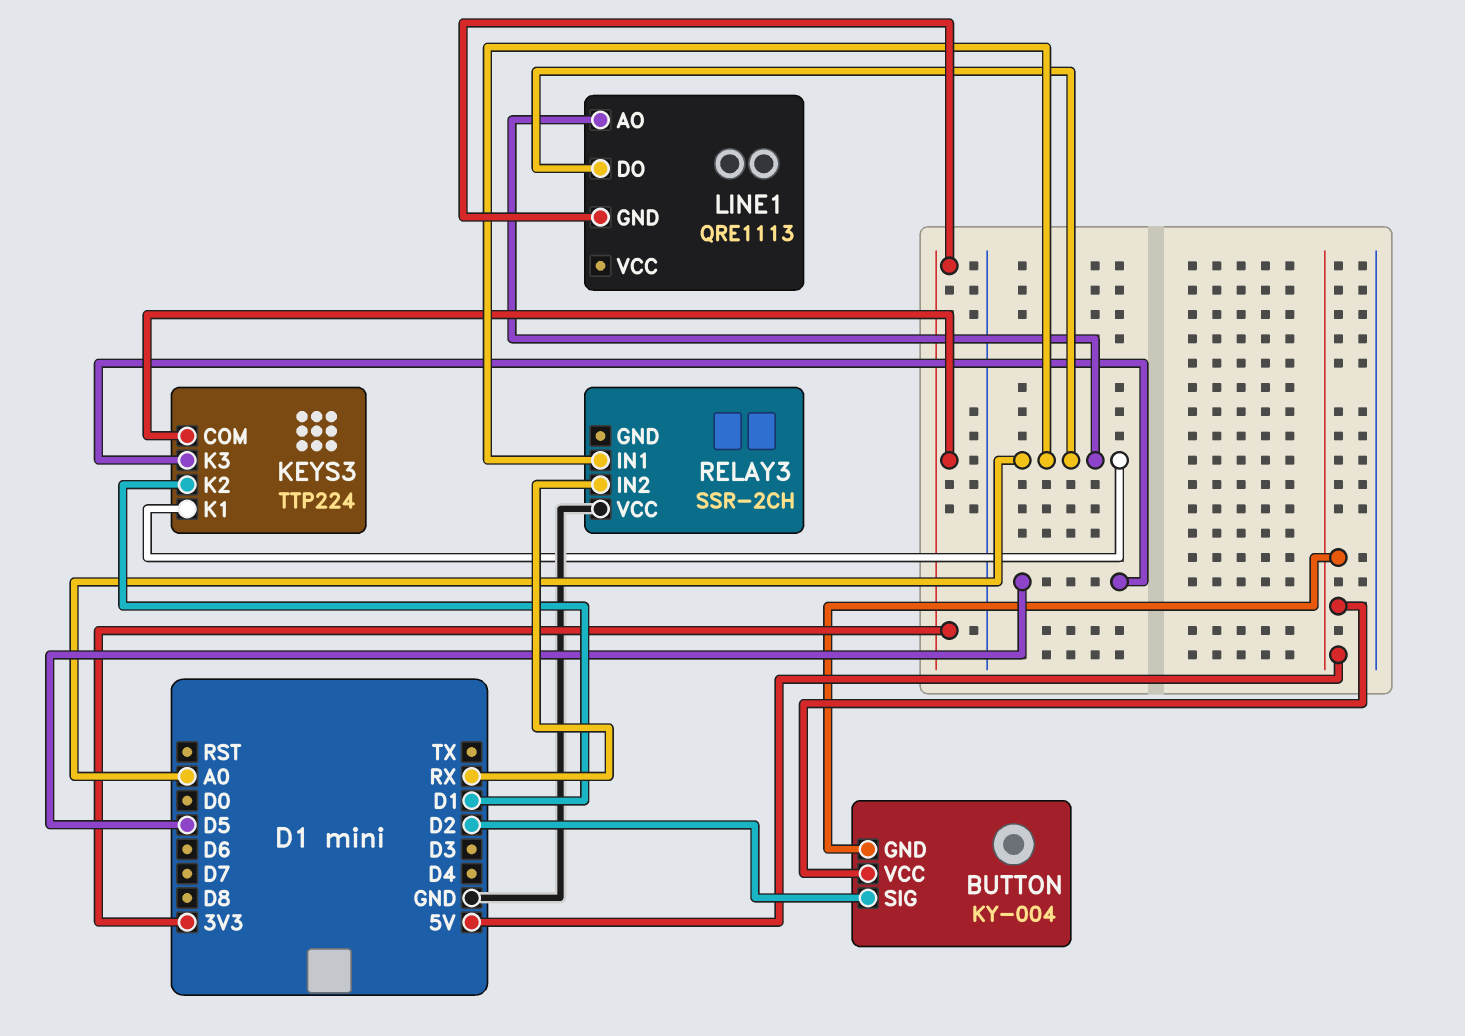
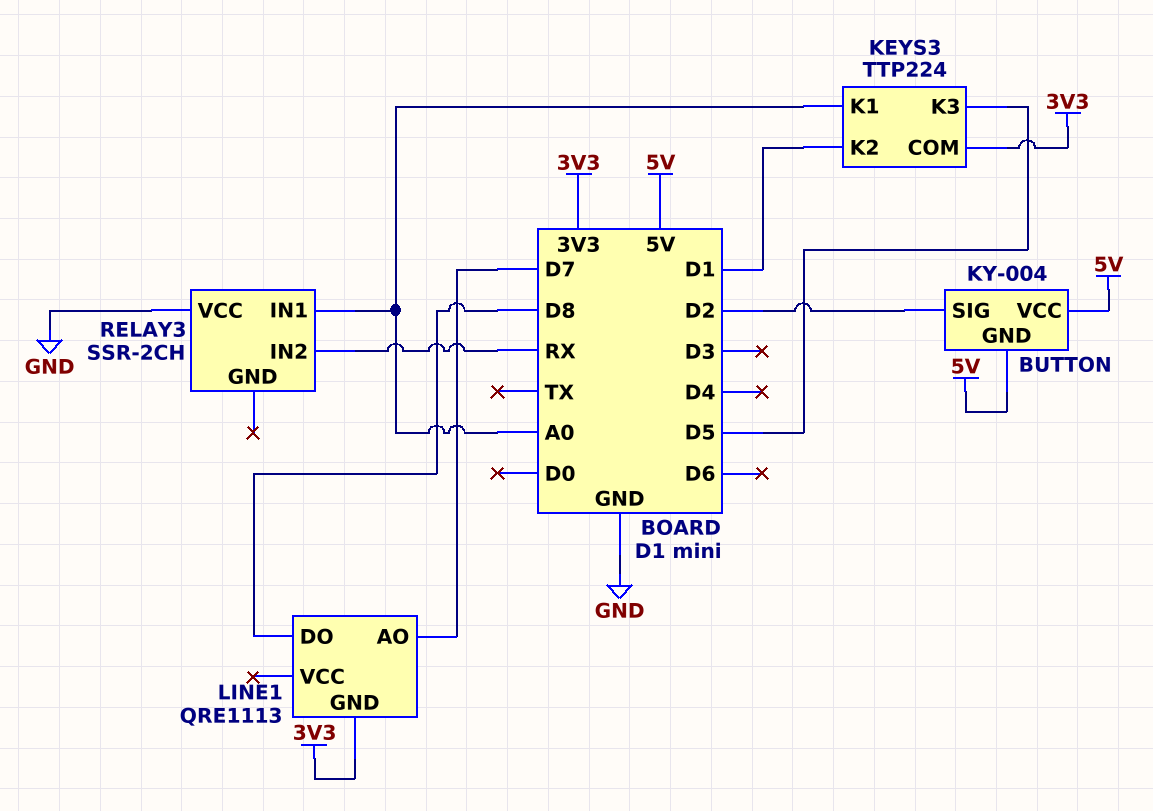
LINE1 pin AO: A0 -> D7
LINE1 pin DO: A0 -> D8

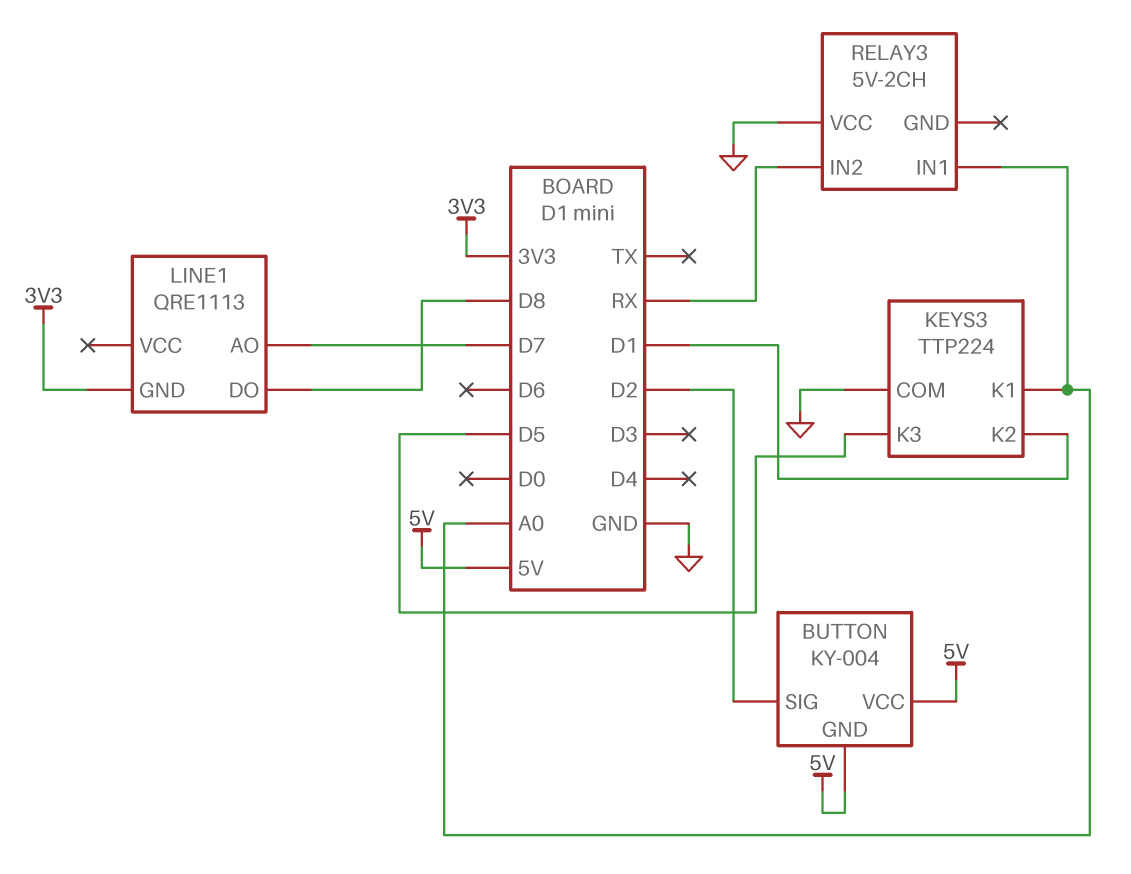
KEYS3 pin COM: 3V3 -> GND
RELAY3: SSR-2CH -> 5V-2CH

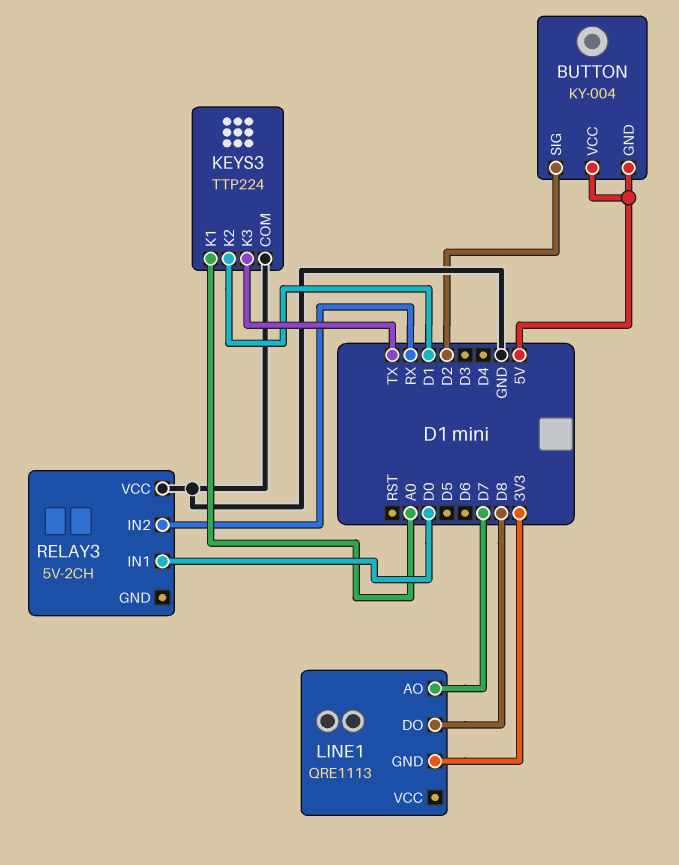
KEYS3 pin K3: D5 -> TX
RELAY3 pin IN1: A0 -> D0

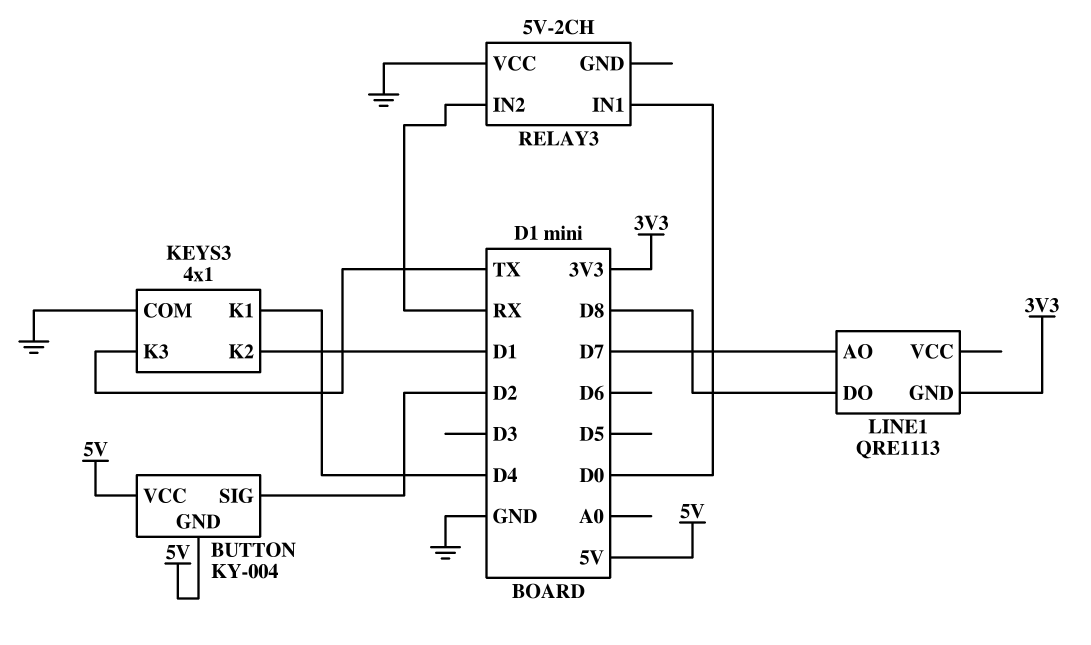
KEYS3: TTP224 -> 4x1
KEYS3 pin K1: A0 -> D4

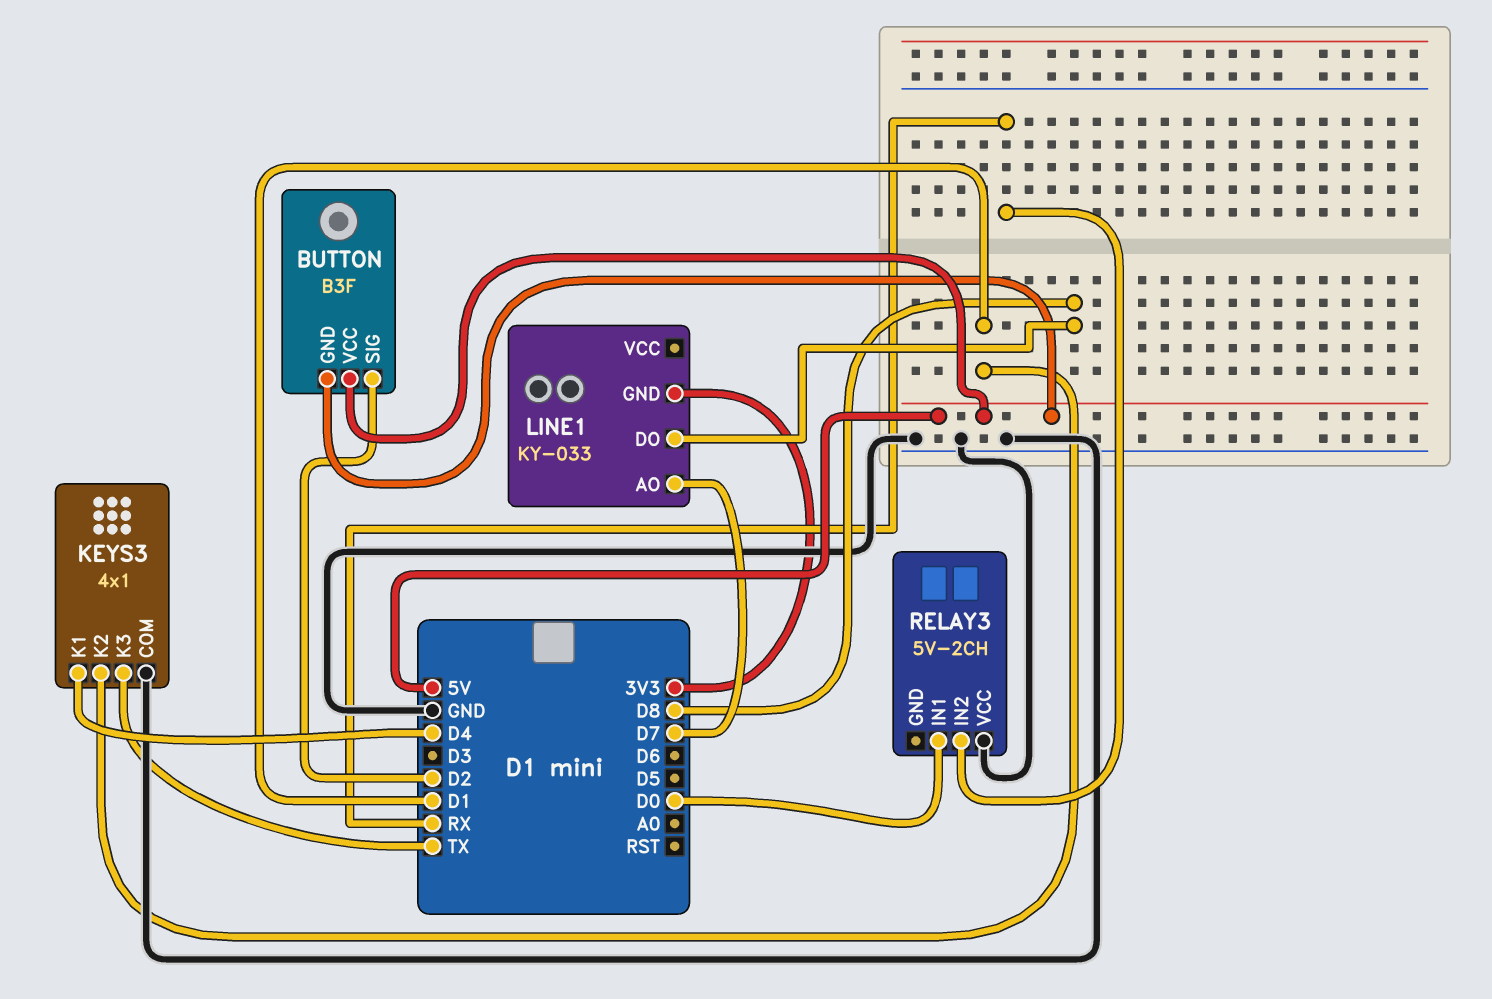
BUTTON: KY-004 -> B3F
LINE1: QRE1113 -> KY-033

